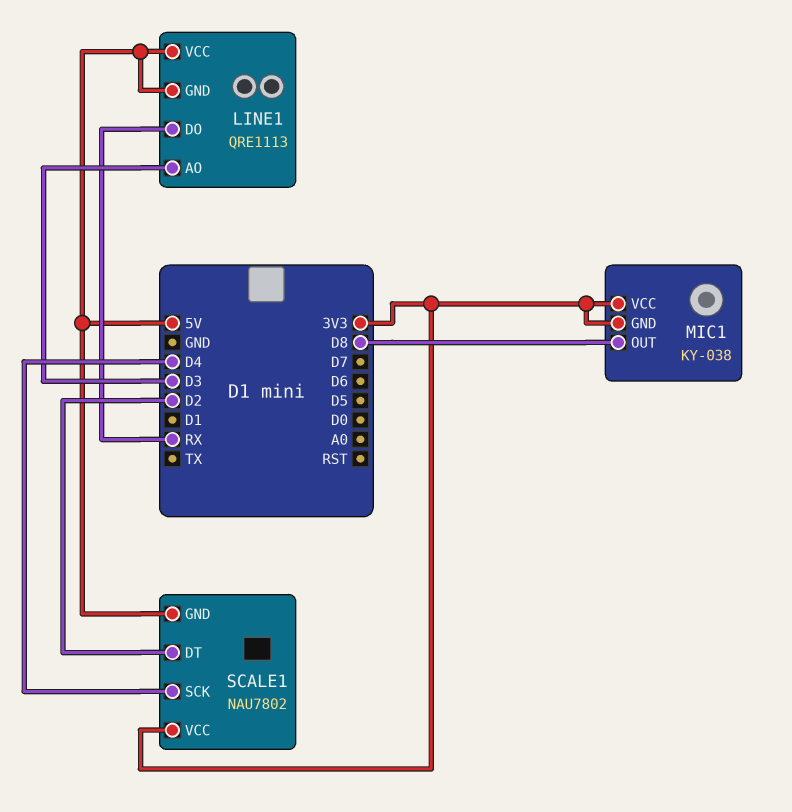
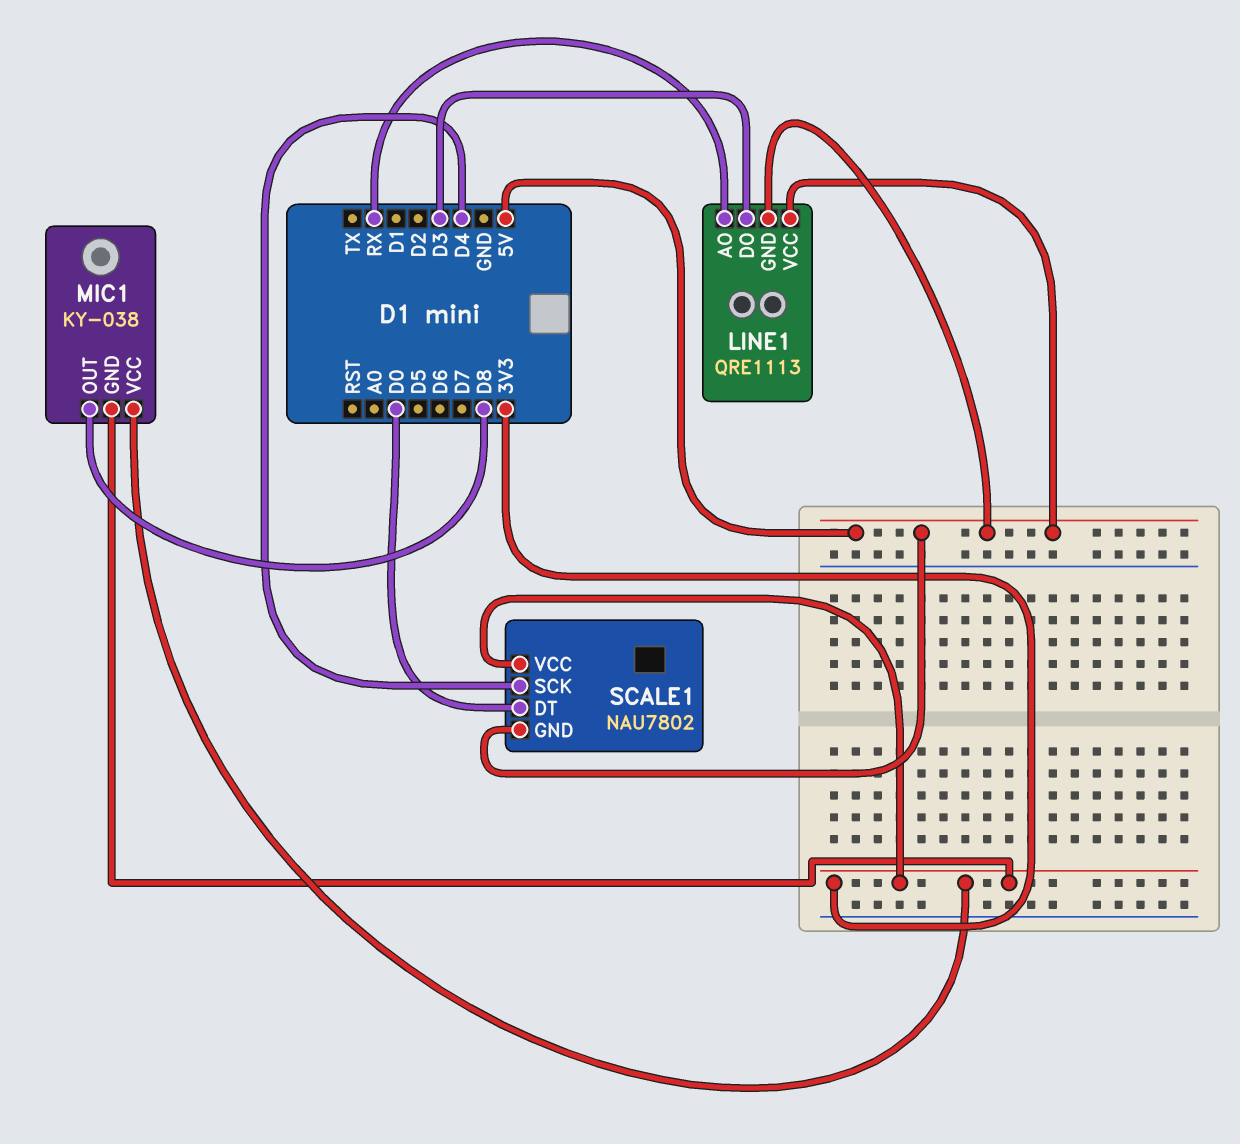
LINE1 pin AO: D3 -> RX
LINE1 pin DO: RX -> D3
SCALE1 pin DT: D2 -> D0

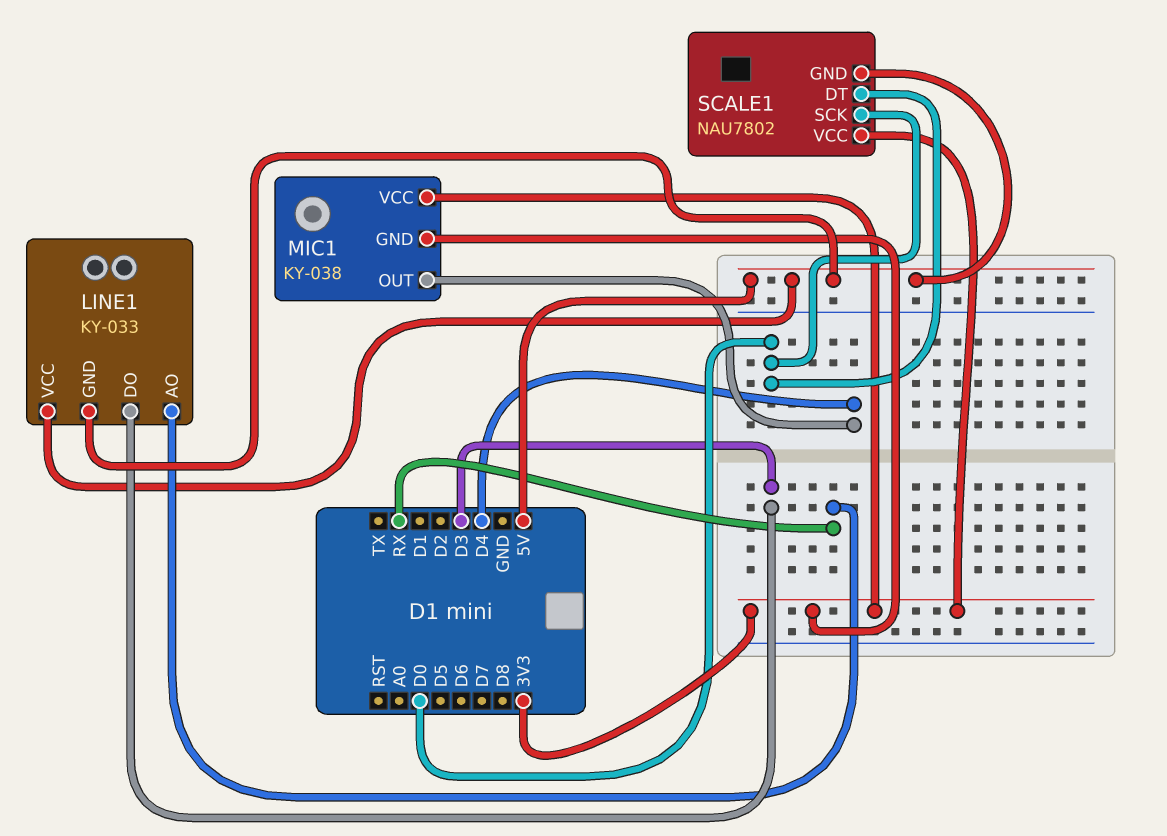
LINE1: QRE1113 -> KY-033
MIC1 pin OUT: D8 -> D4
SCALE1 pin SCK: D4 -> D0

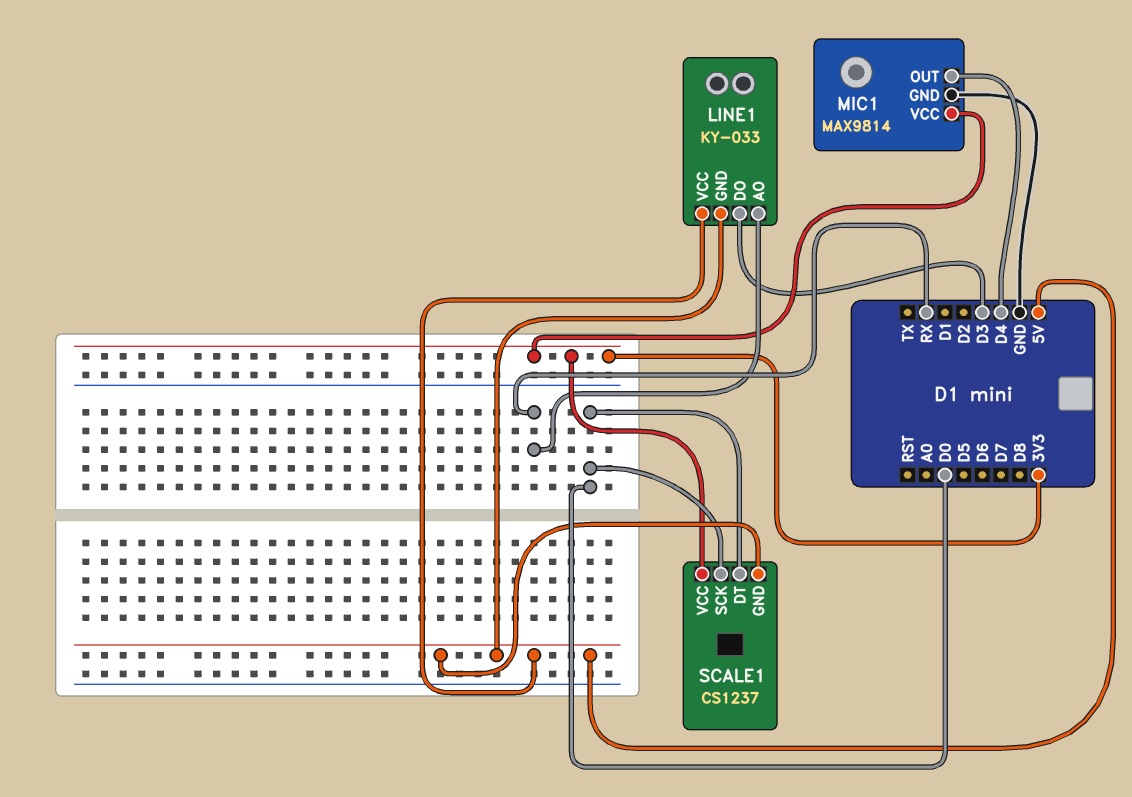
MIC1: KY-038 -> MAX9814
MIC1 pin GND: 3V3 -> GND
SCALE1: NAU7802 -> CS1237

